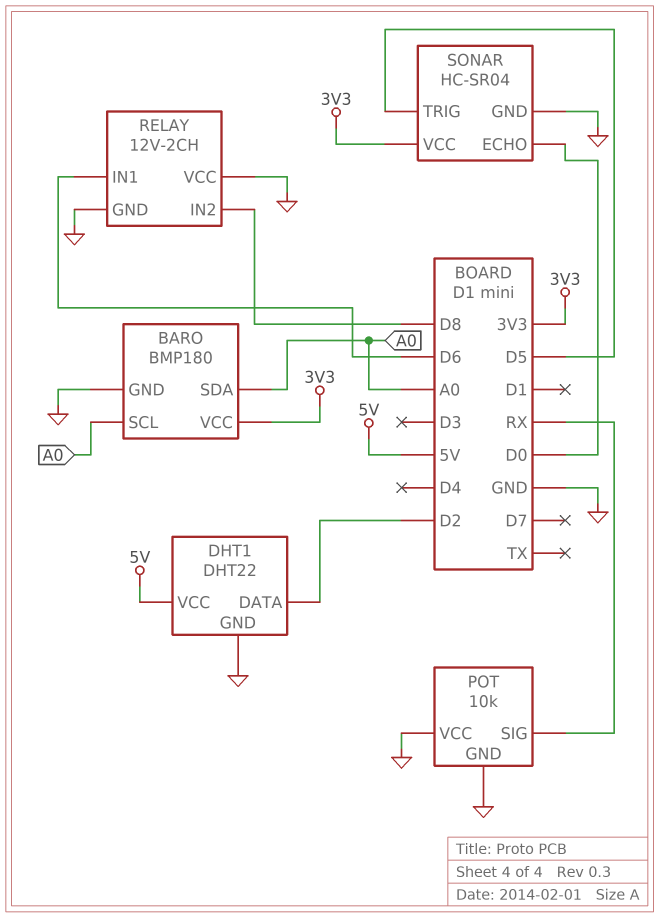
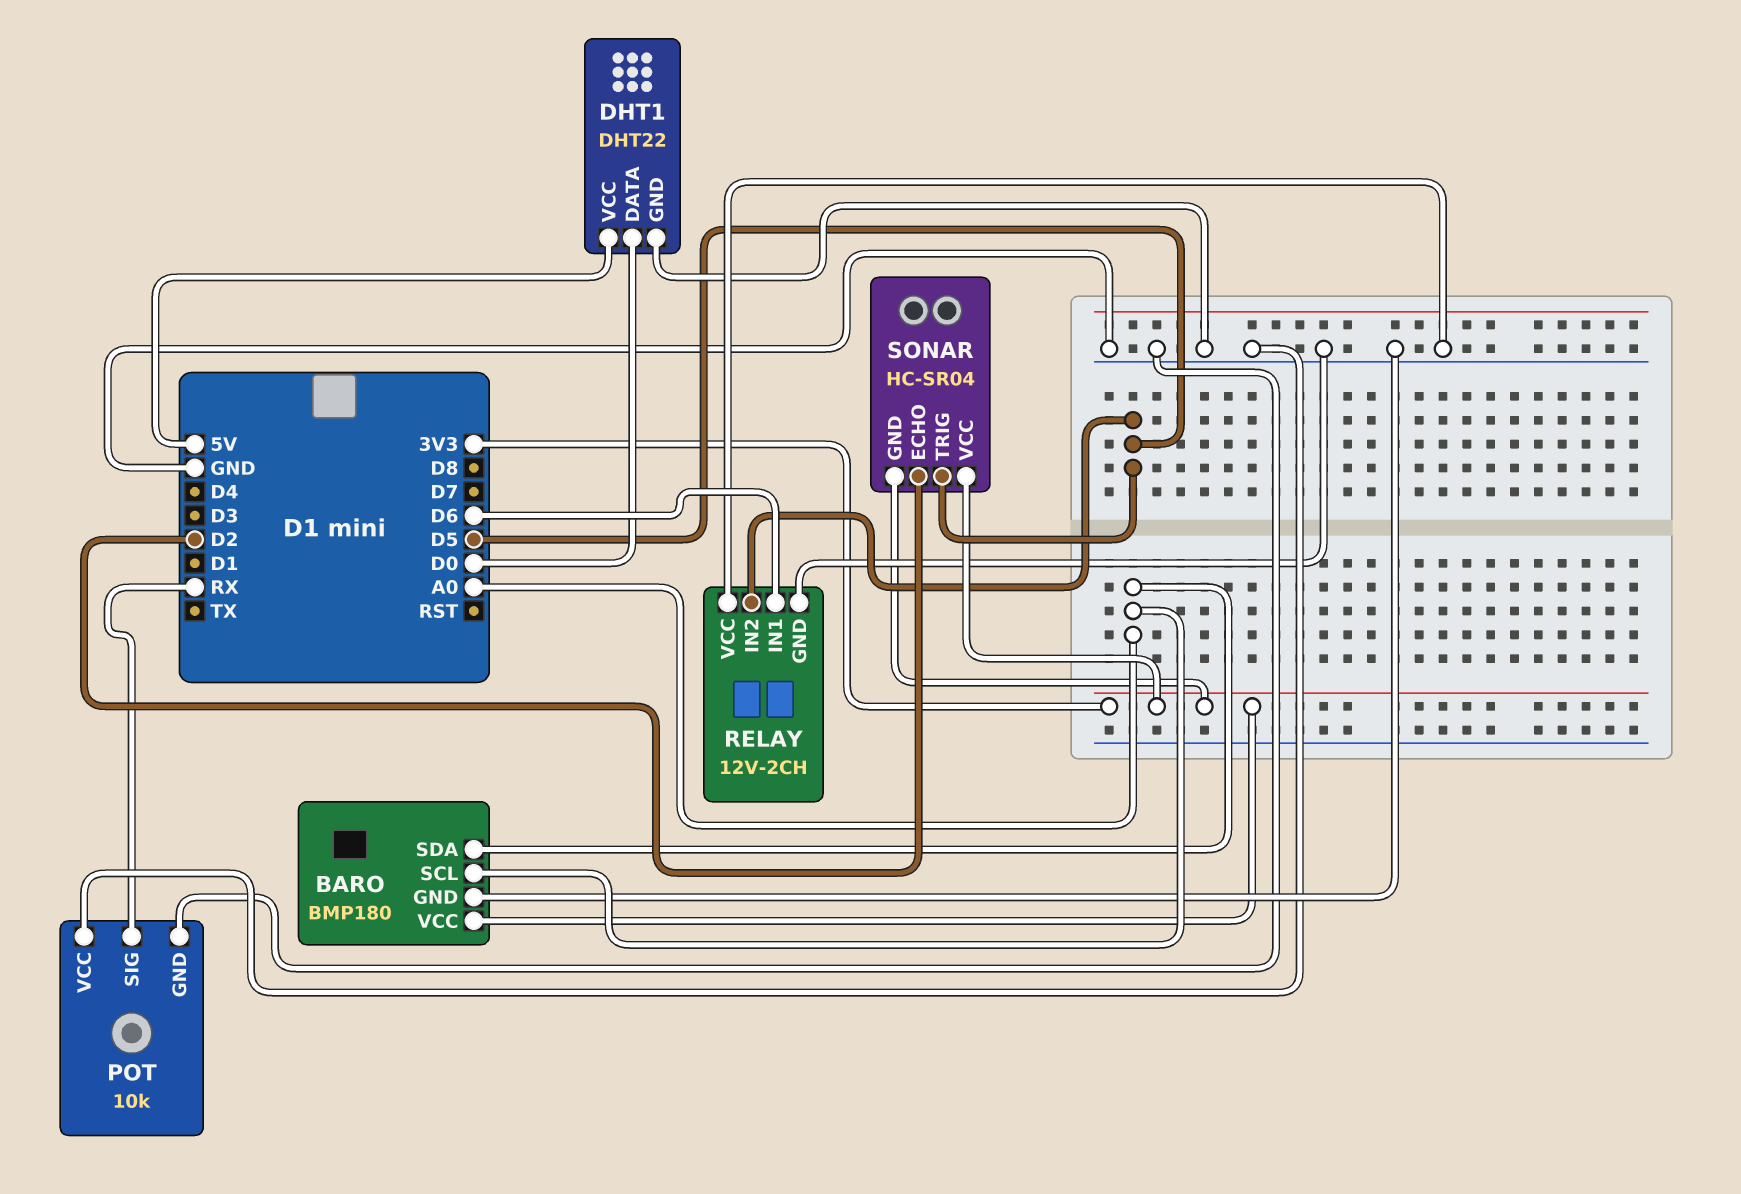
DHT1 pin DATA: D2 -> D0
RELAY pin IN2: D8 -> D5
SONAR pin ECHO: D0 -> D2
SONAR pin GND: GND -> 3V3

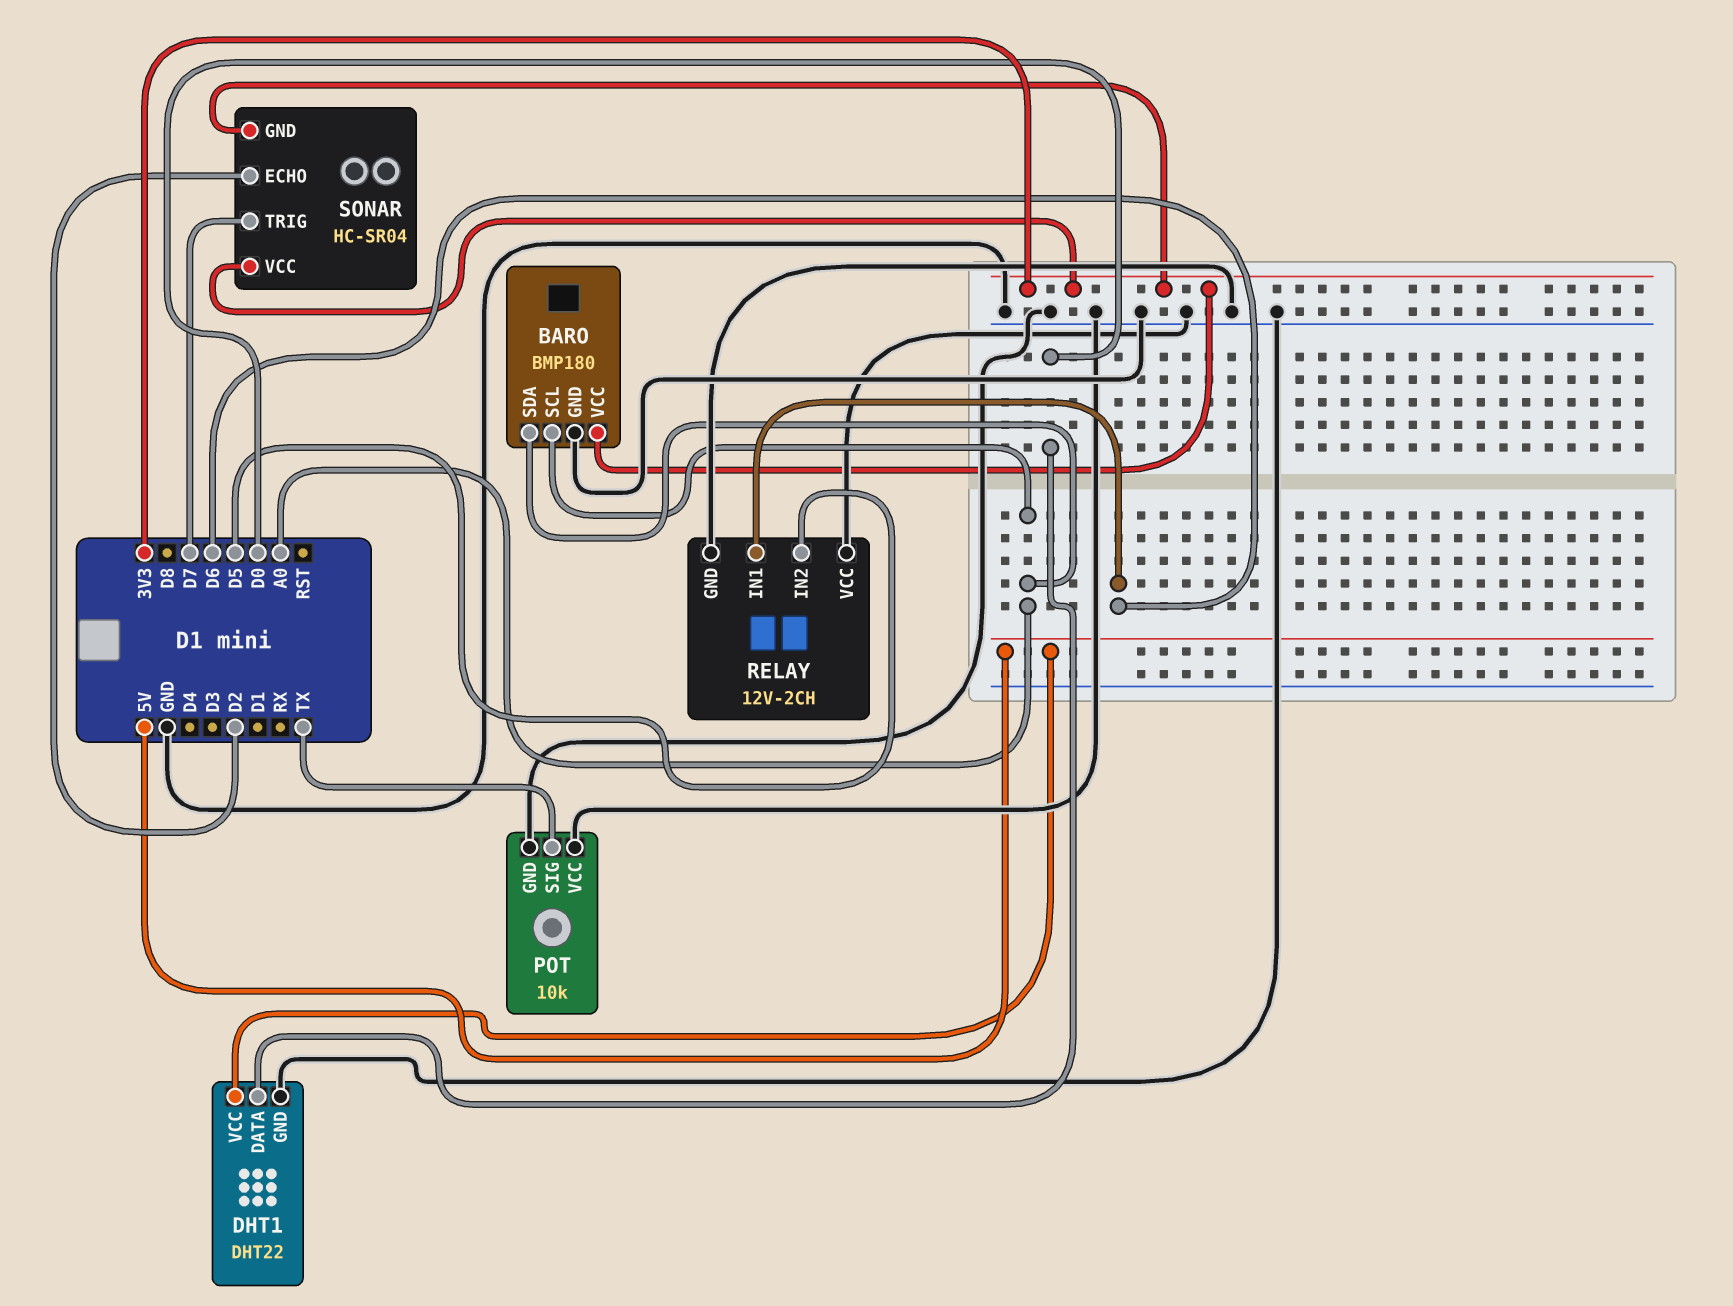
POT pin SIG: RX -> TX
SONAR pin TRIG: D5 -> D7

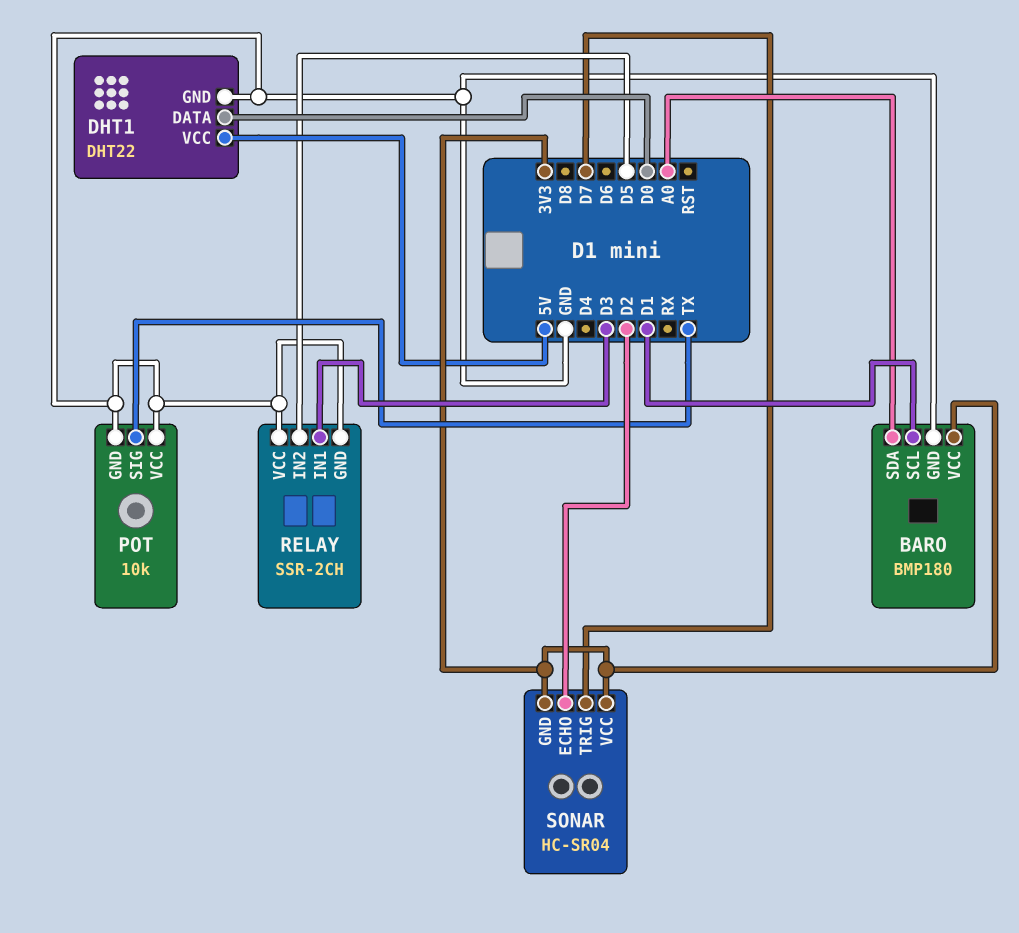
BARO pin SCL: A0 -> D1
RELAY: 12V-2CH -> SSR-2CH
RELAY pin IN1: D6 -> D3

